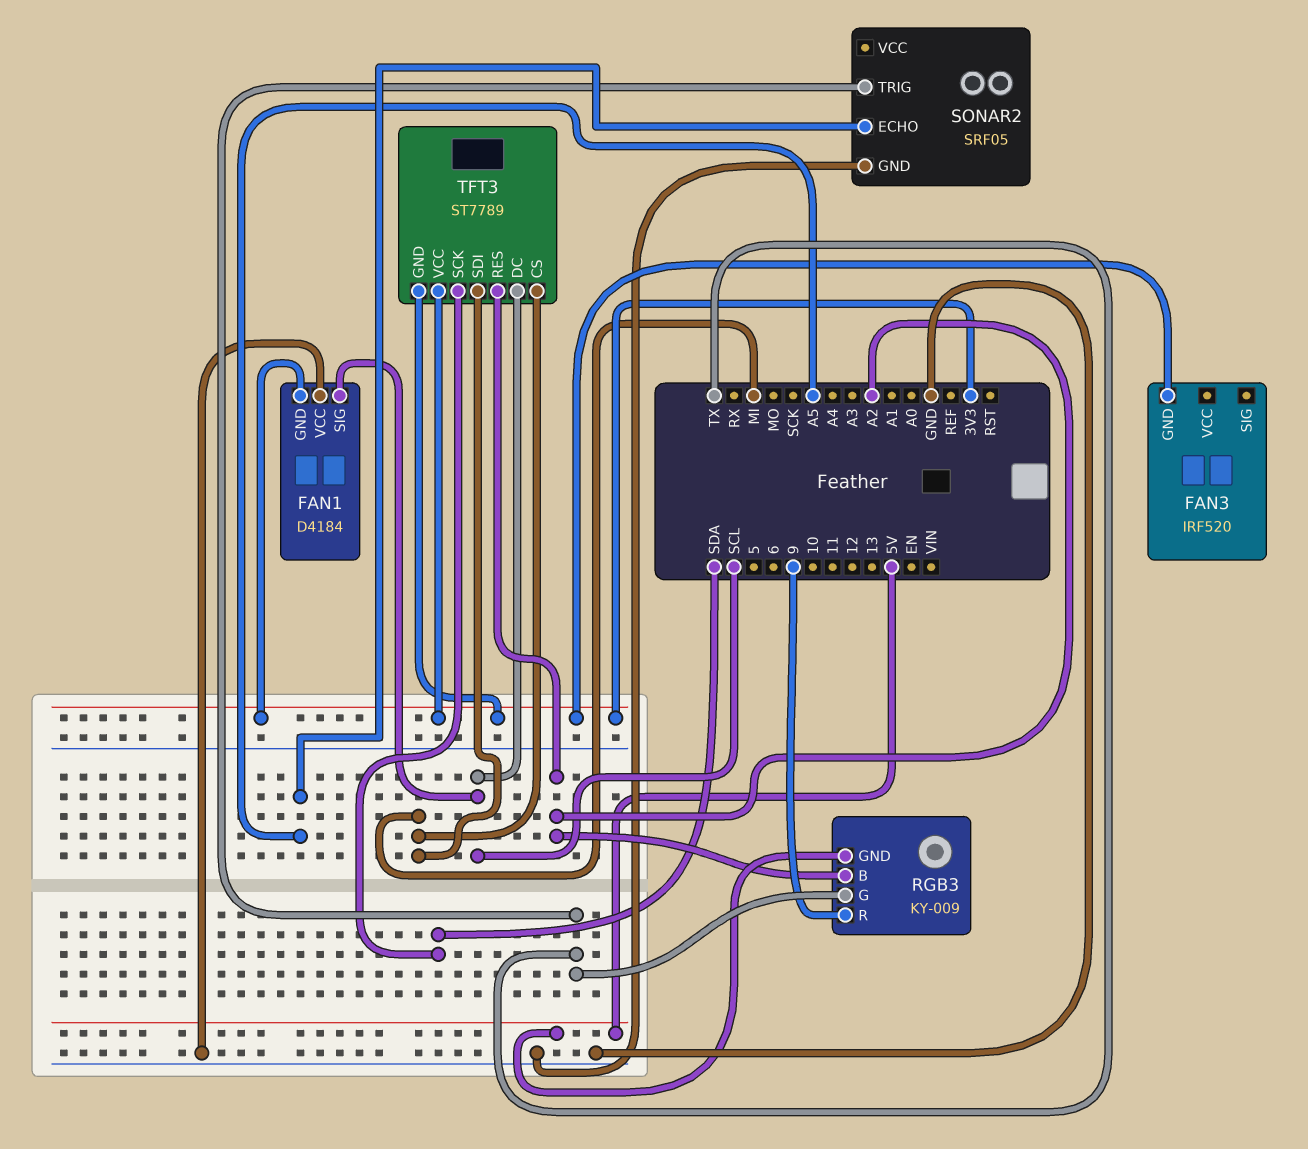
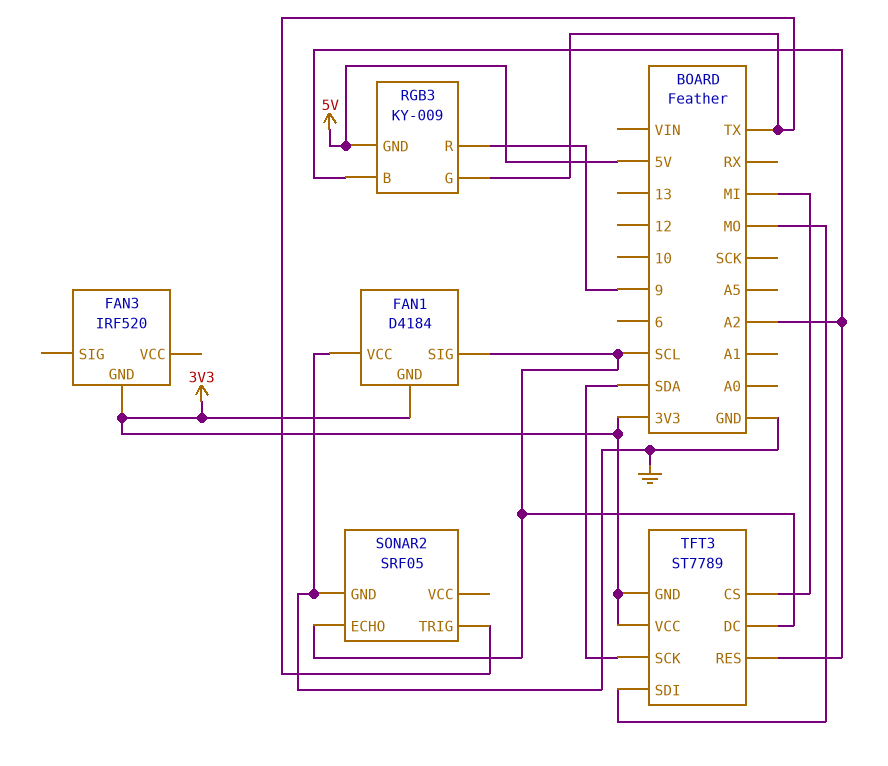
SONAR2 pin ECHO: A5 -> SCL
TFT3 pin SDI: MI -> MO

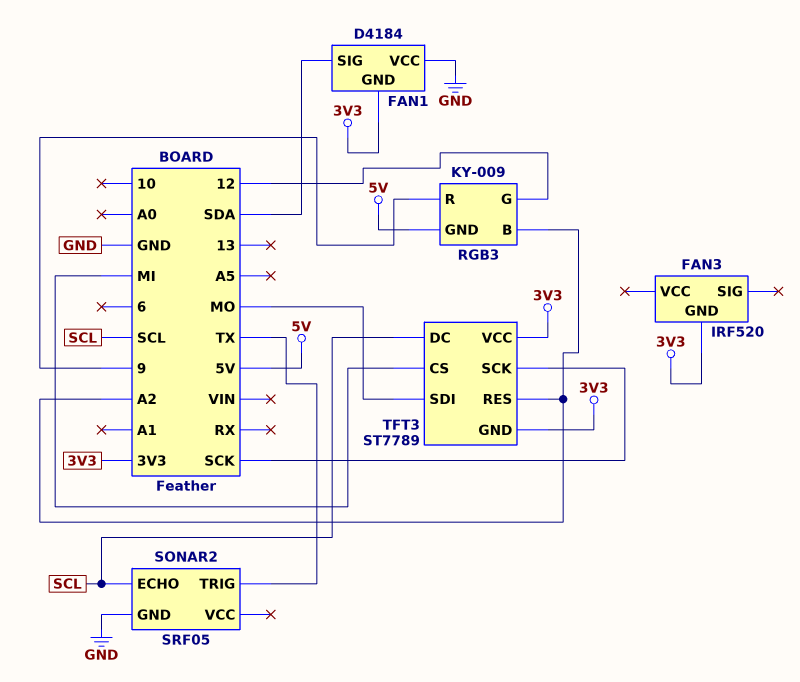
FAN1 pin SIG: SCL -> SDA
RGB3 pin G: TX -> 12
TFT3 pin SCK: SDA -> SCK

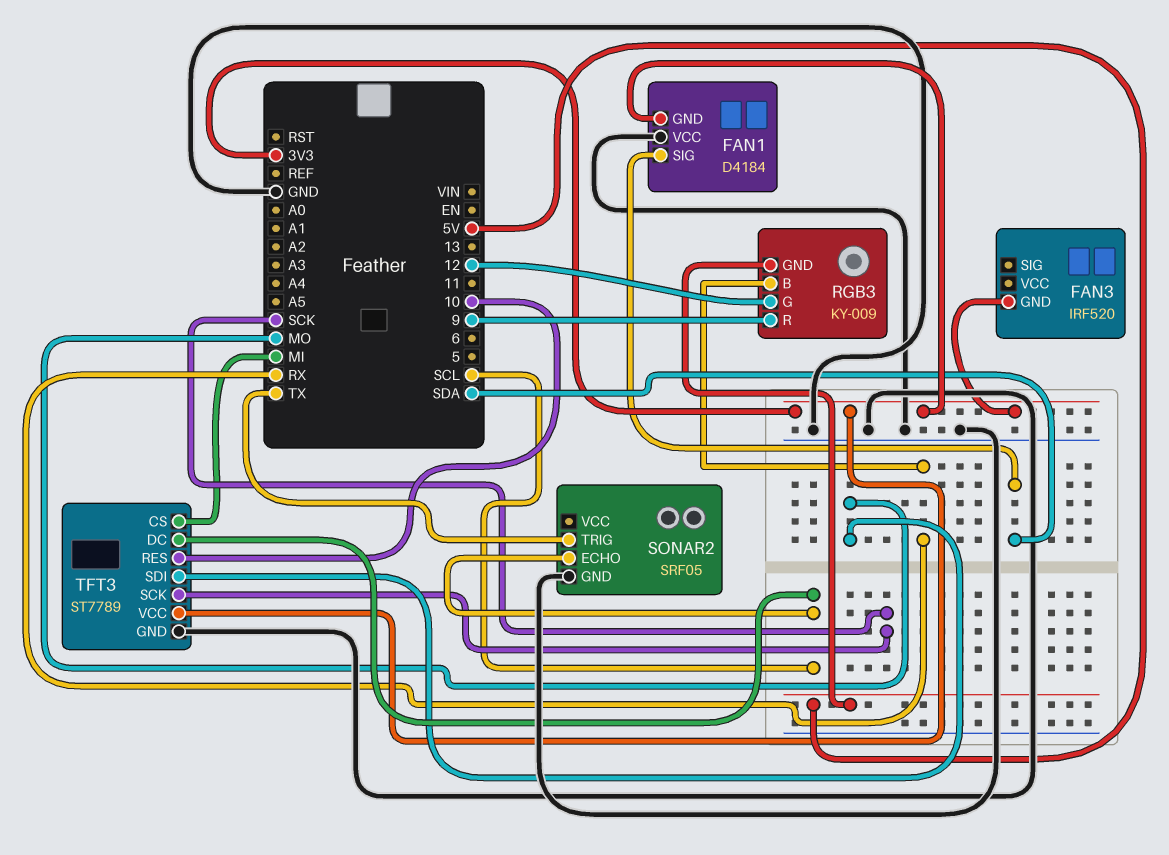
RGB3 pin B: A2 -> RX
TFT3 pin GND: 3V3 -> GND
TFT3 pin RES: A2 -> 10

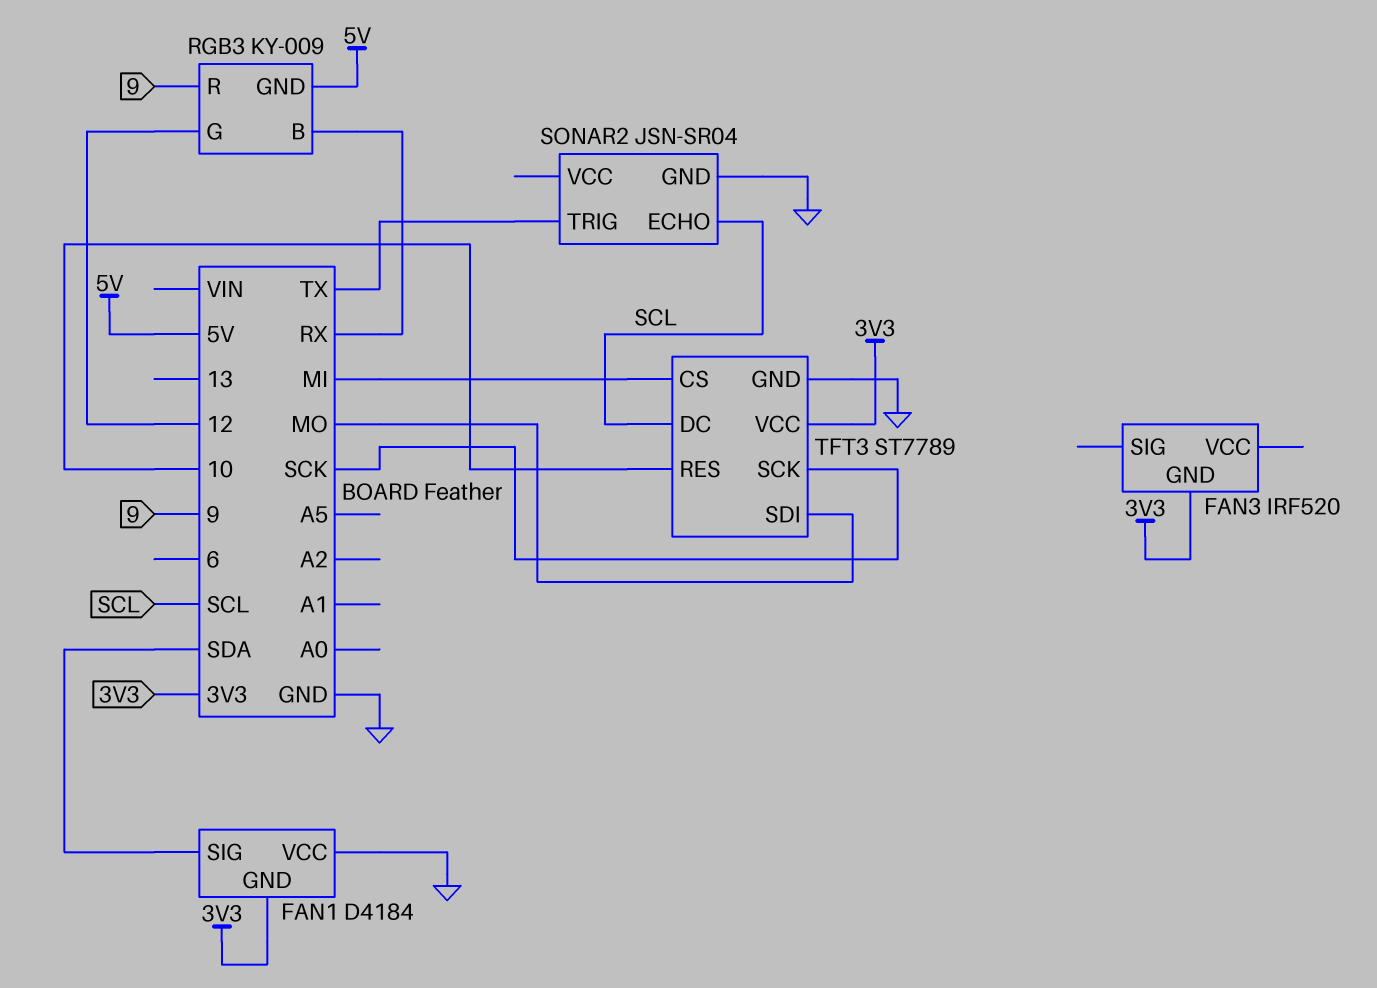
SONAR2: SRF05 -> JSN-SR04

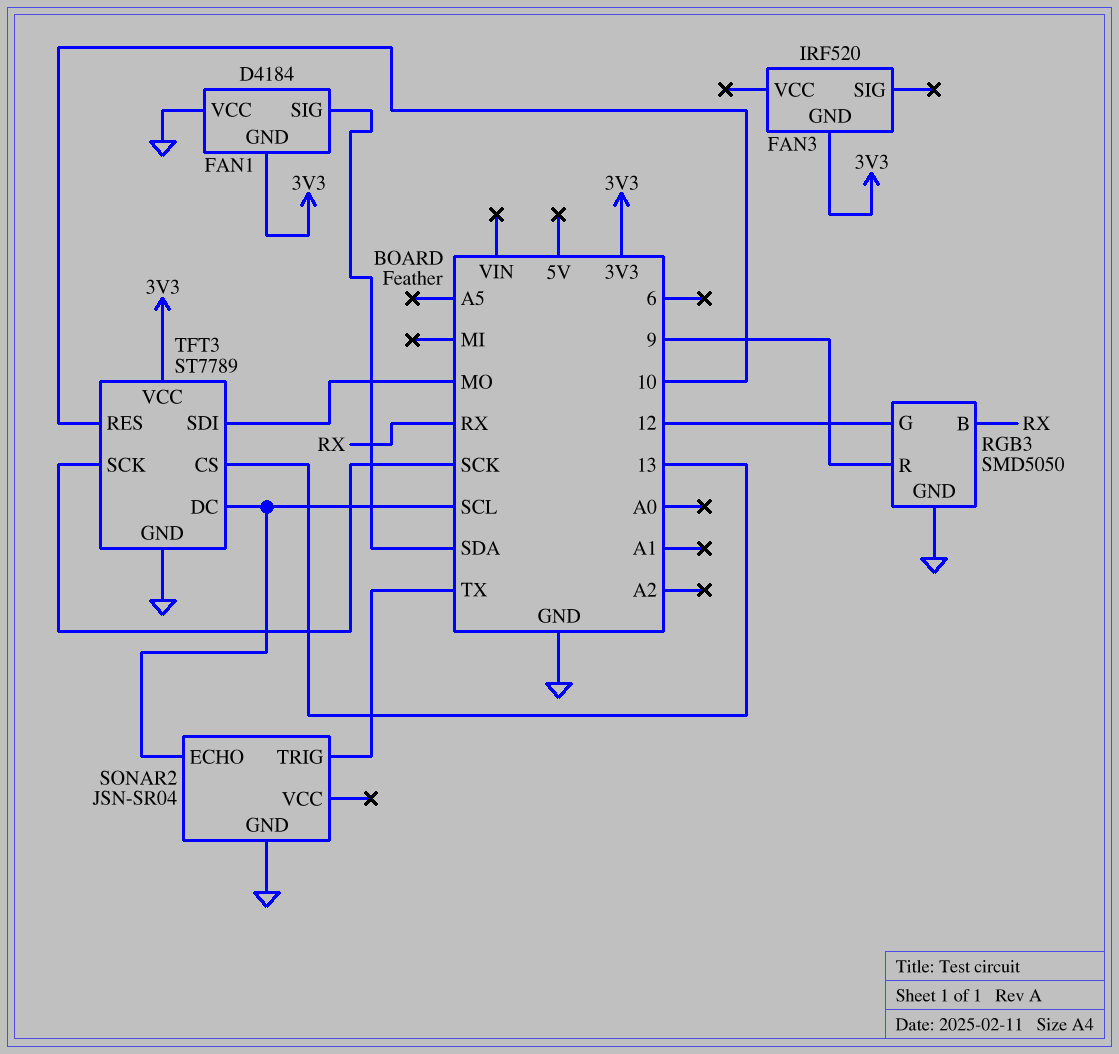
RGB3: KY-009 -> SMD5050
RGB3 pin GND: 5V -> GND
TFT3 pin CS: MI -> 13

